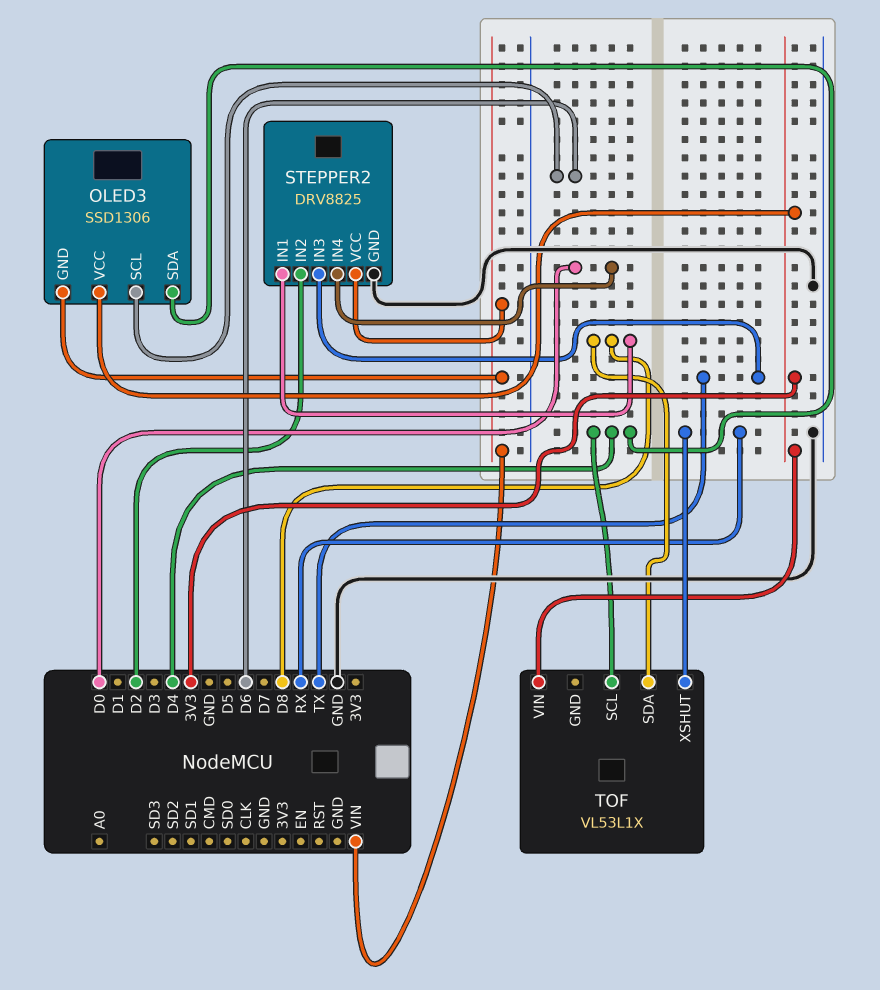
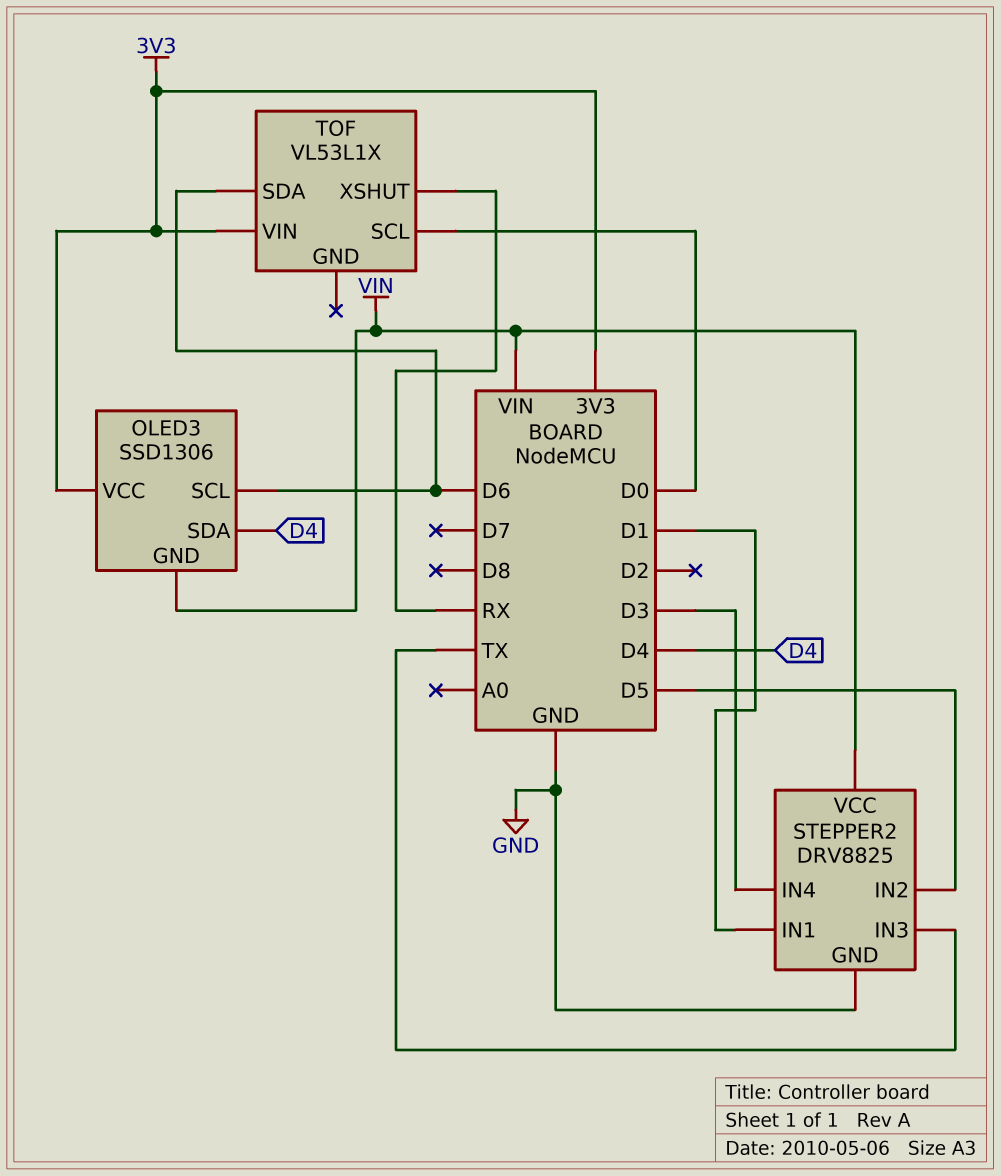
STEPPER2 pin IN1: D8 -> D1
STEPPER2 pin IN2: D2 -> D5
STEPPER2 pin IN4: D0 -> D3
TOF pin SCL: D4 -> D0
TOF pin SDA: D8 -> D6

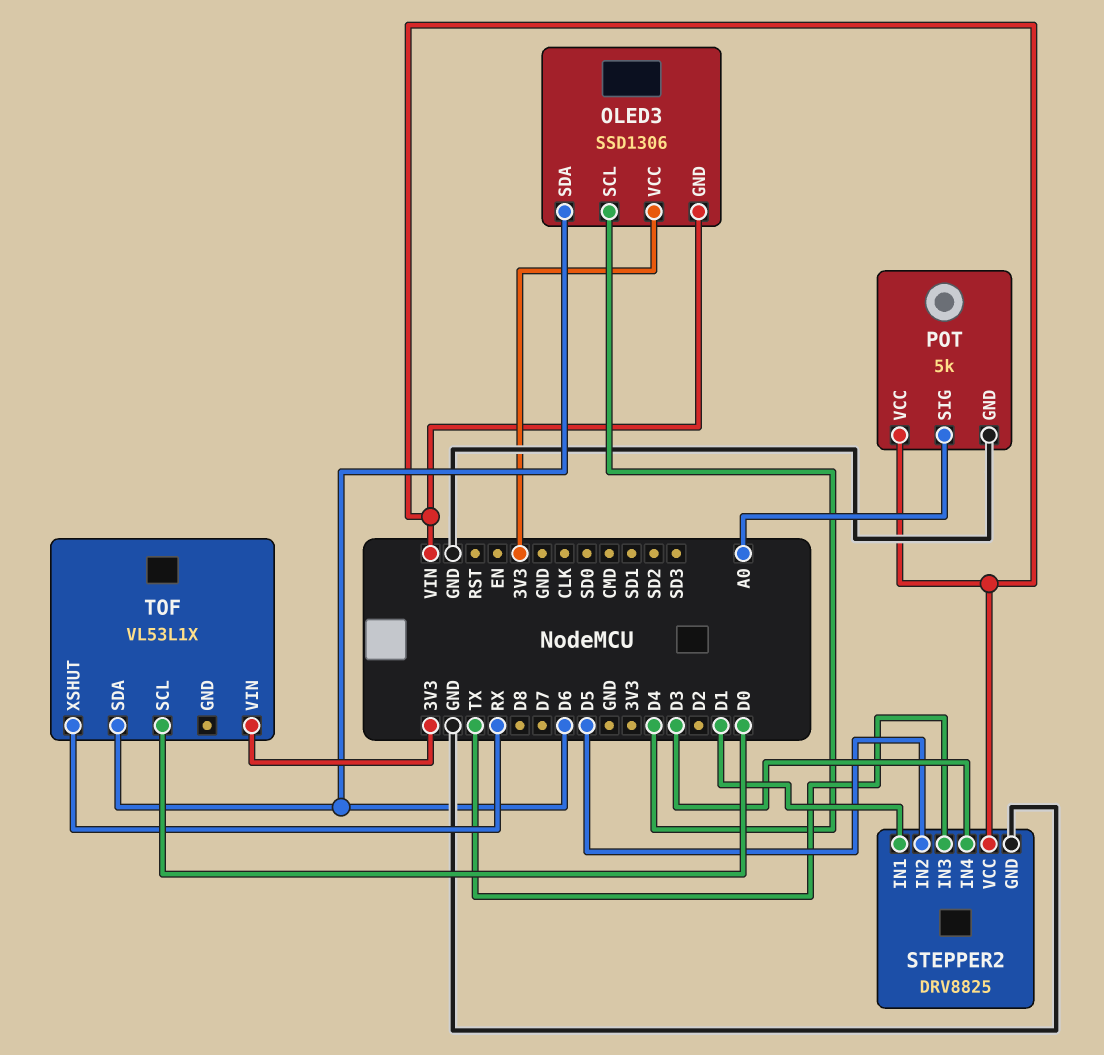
OLED3 pin SCL: D6 -> D4
OLED3 pin SDA: D4 -> D6
POT: none -> 5k
POT pin GND: none -> GND
POT pin SIG: none -> A0
POT pin VCC: none -> VIN

